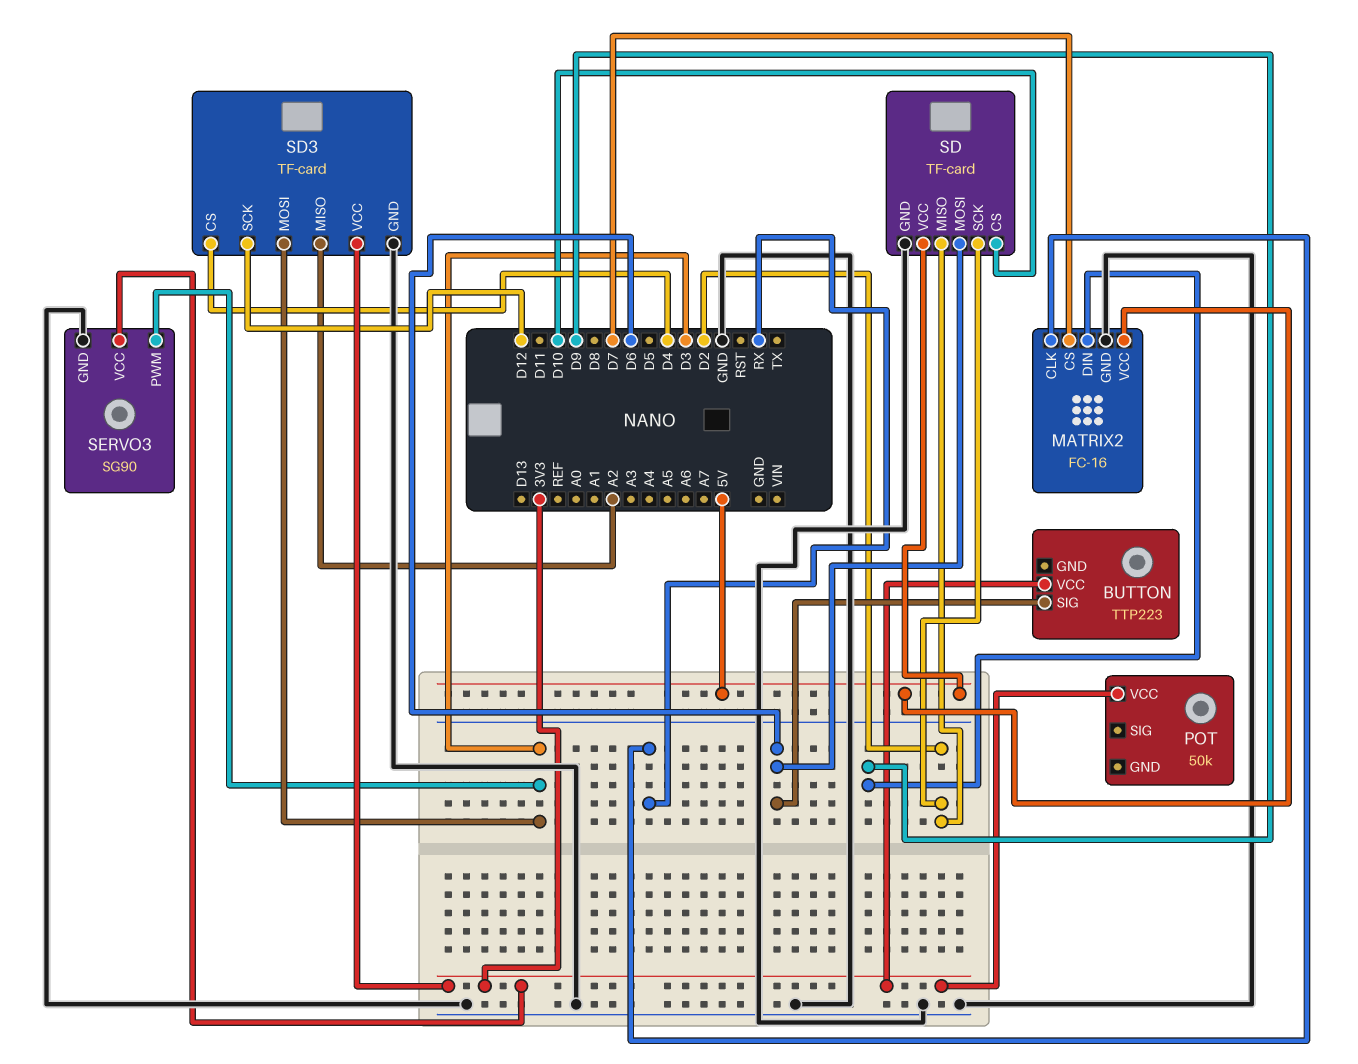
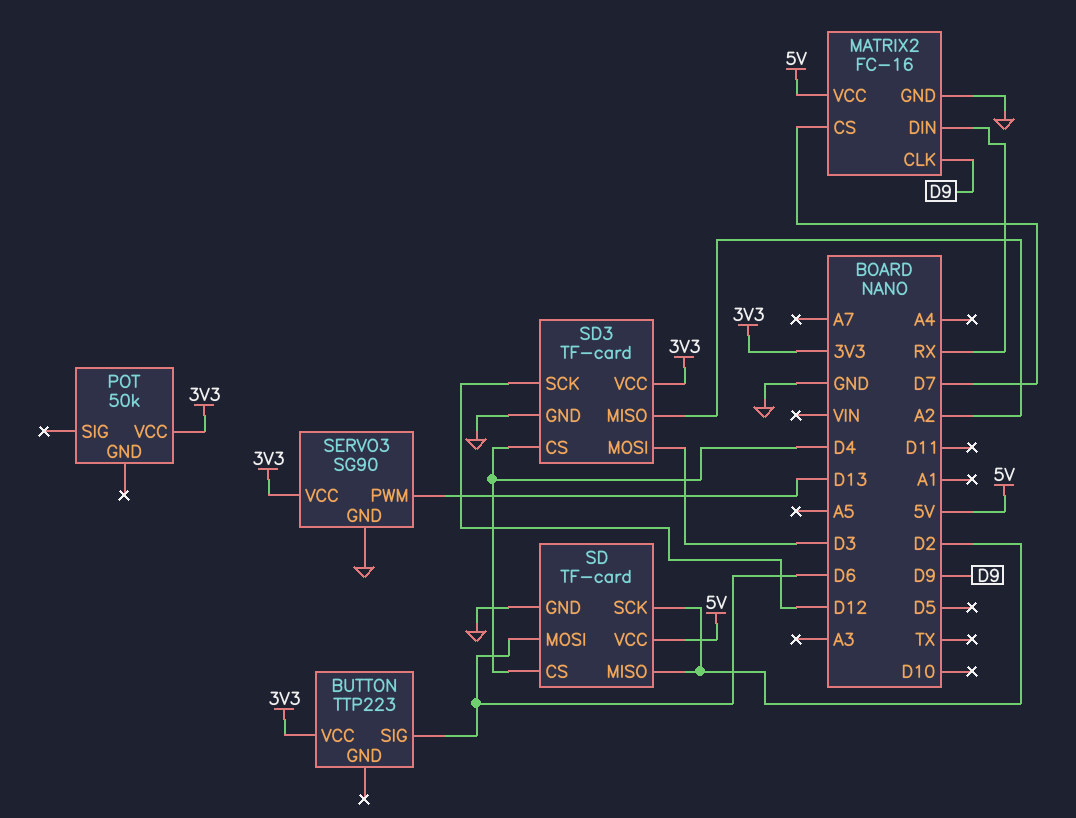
MATRIX2 pin CLK: RX -> D9
MATRIX2 pin DIN: D9 -> RX
SD pin CS: D10 -> D4
SERVO3 pin PWM: D3 -> D13

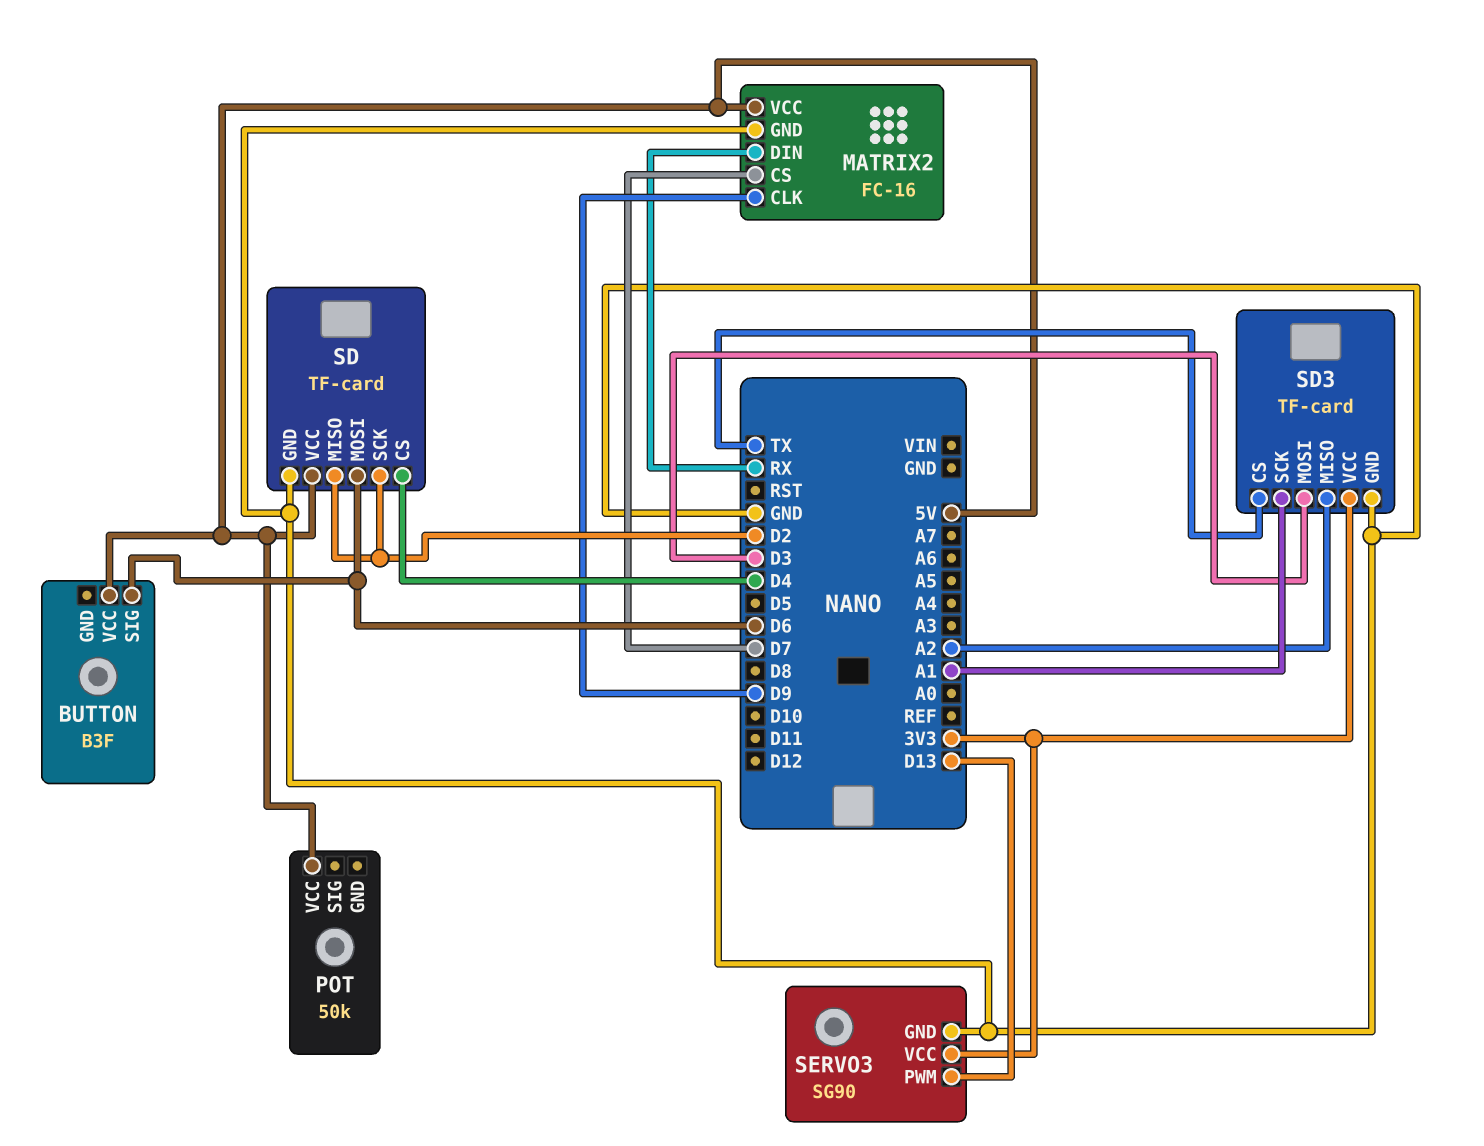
BUTTON: TTP223 -> B3F
BUTTON pin VCC: 3V3 -> 5V
POT pin VCC: 3V3 -> 5V
SD3 pin CS: D4 -> TX
SD3 pin SCK: D12 -> A1

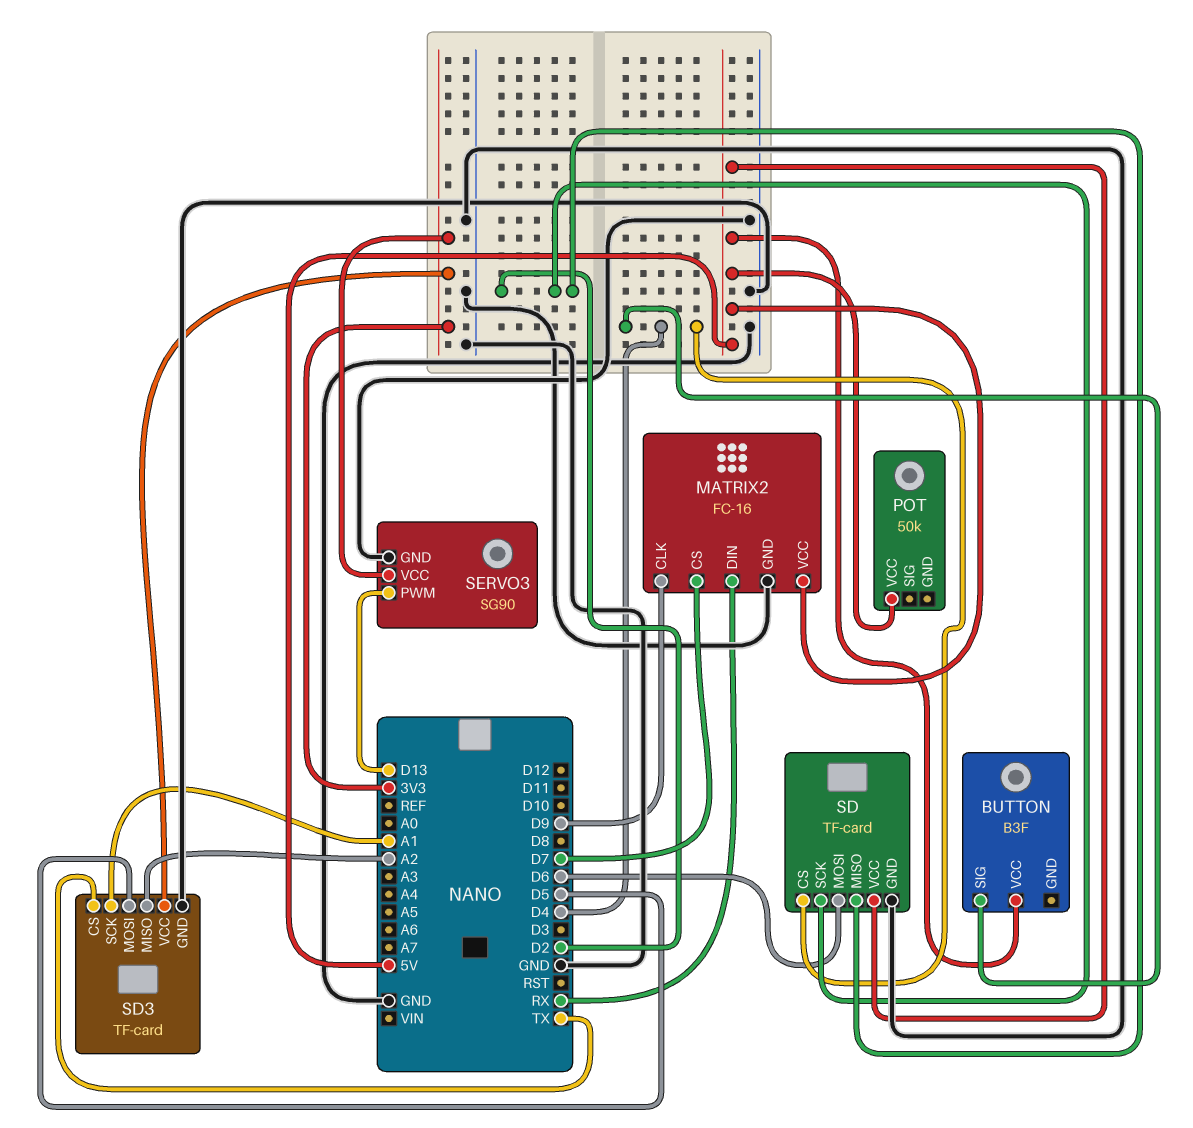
BUTTON pin SIG: D6 -> D4
SD3 pin MOSI: D3 -> D5

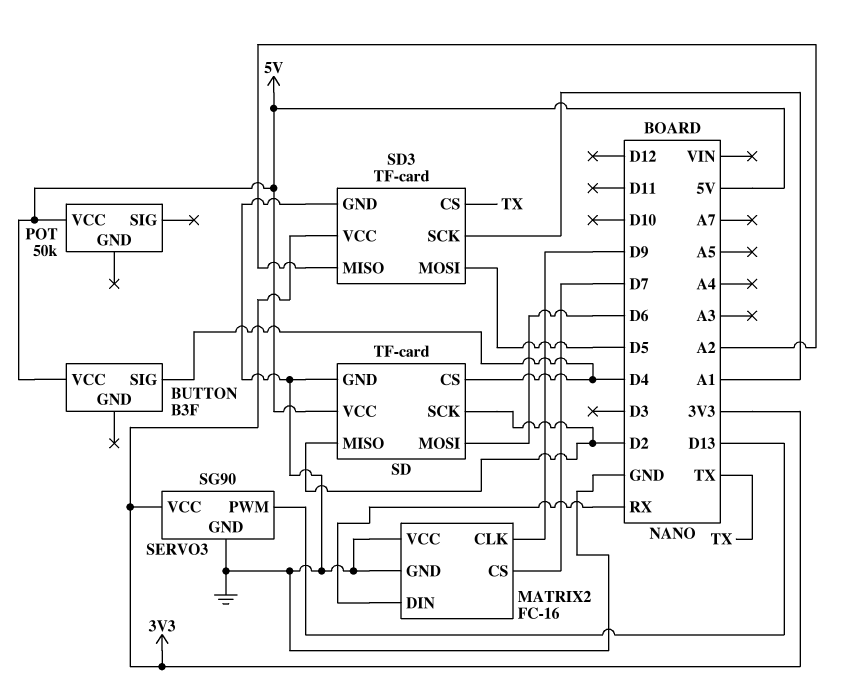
MATRIX2 pin VCC: 5V -> GND

